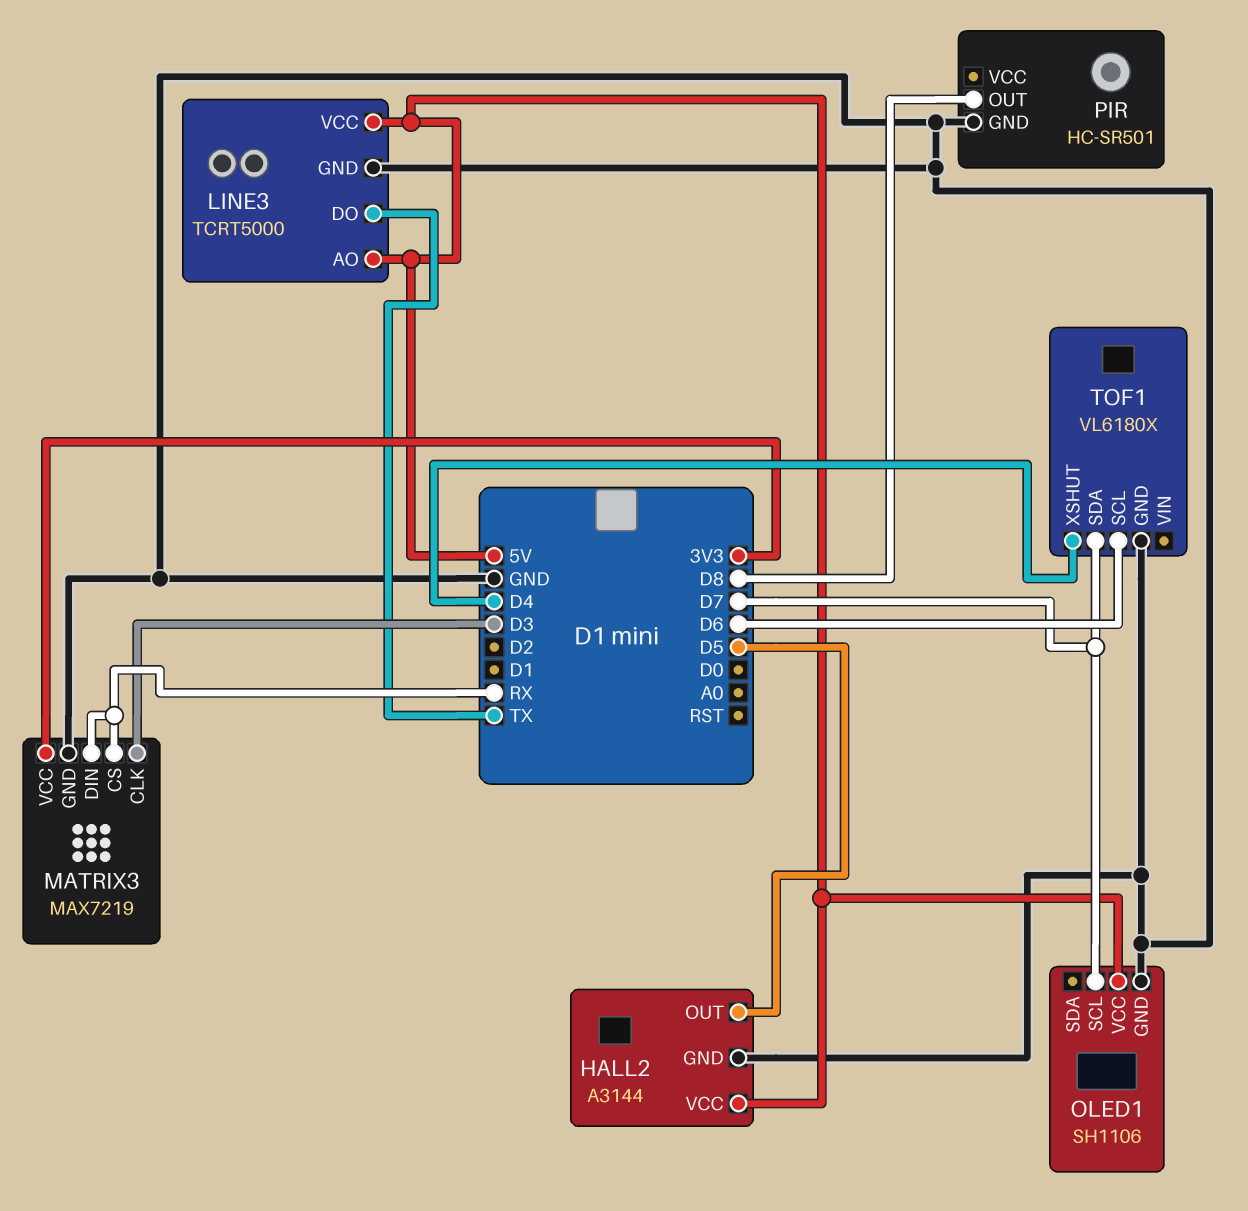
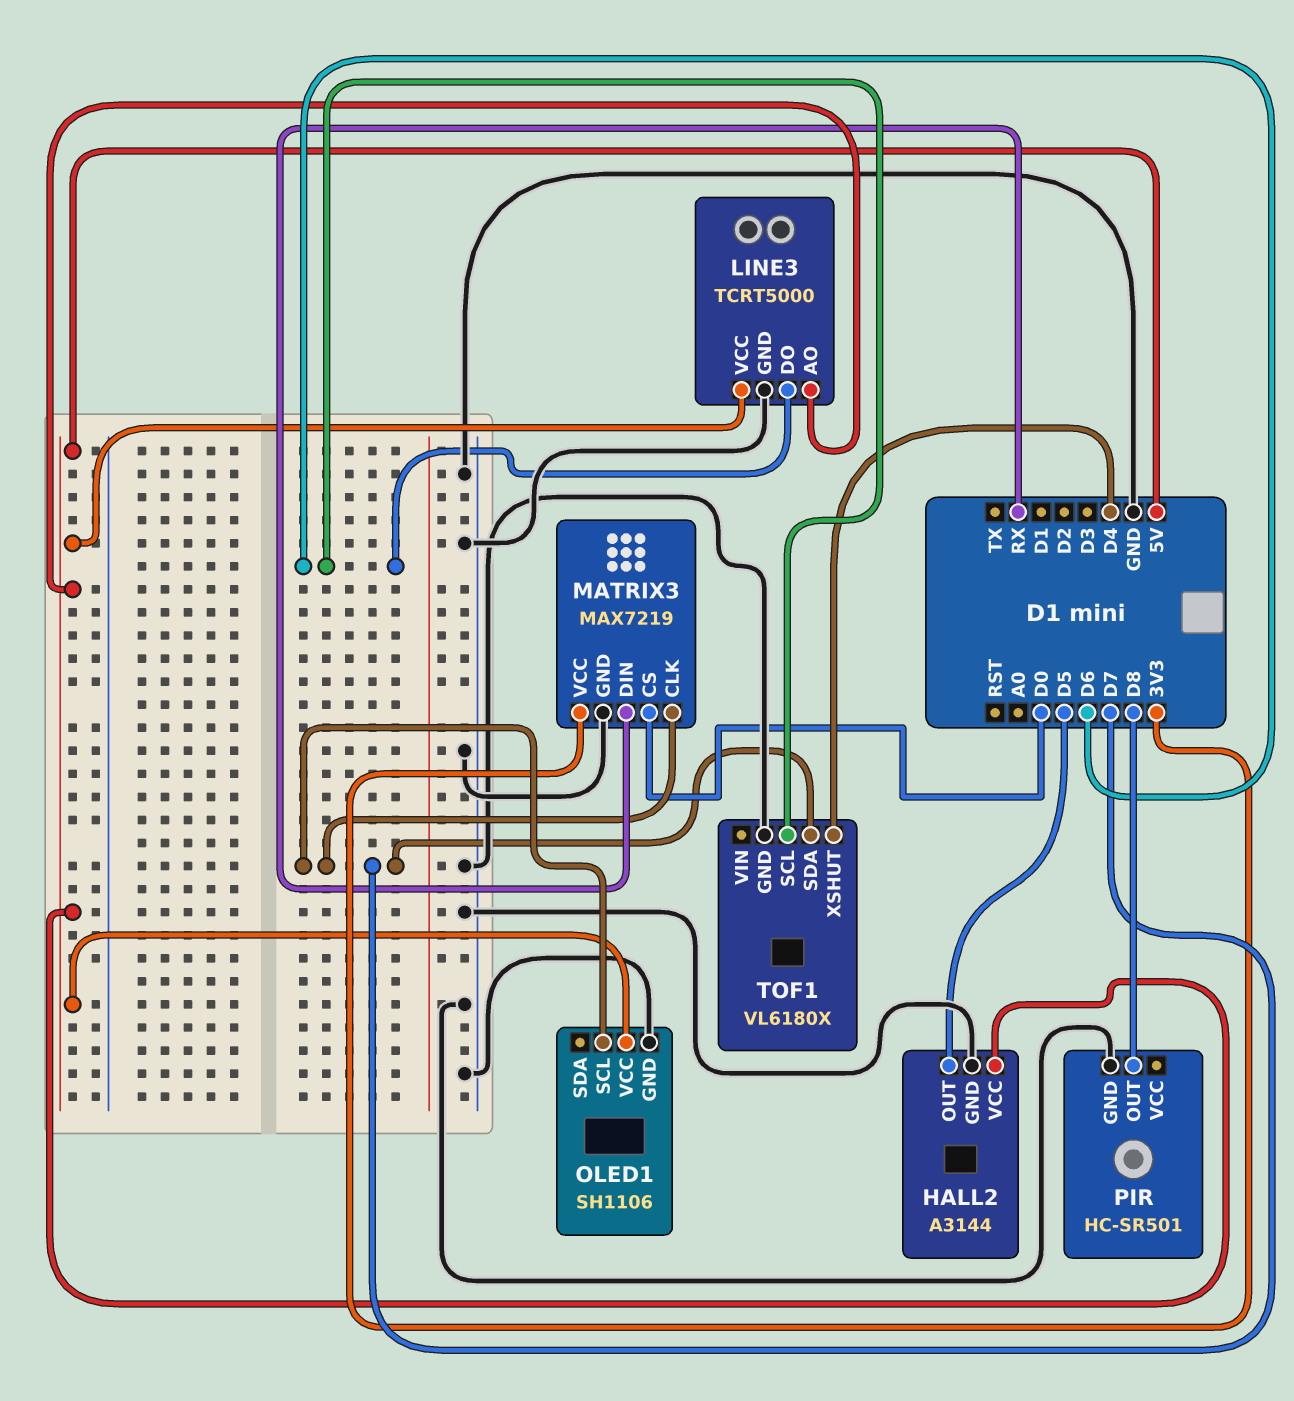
LINE3 pin DO: TX -> D6
MATRIX3 pin CLK: D3 -> D7
MATRIX3 pin CS: RX -> D0

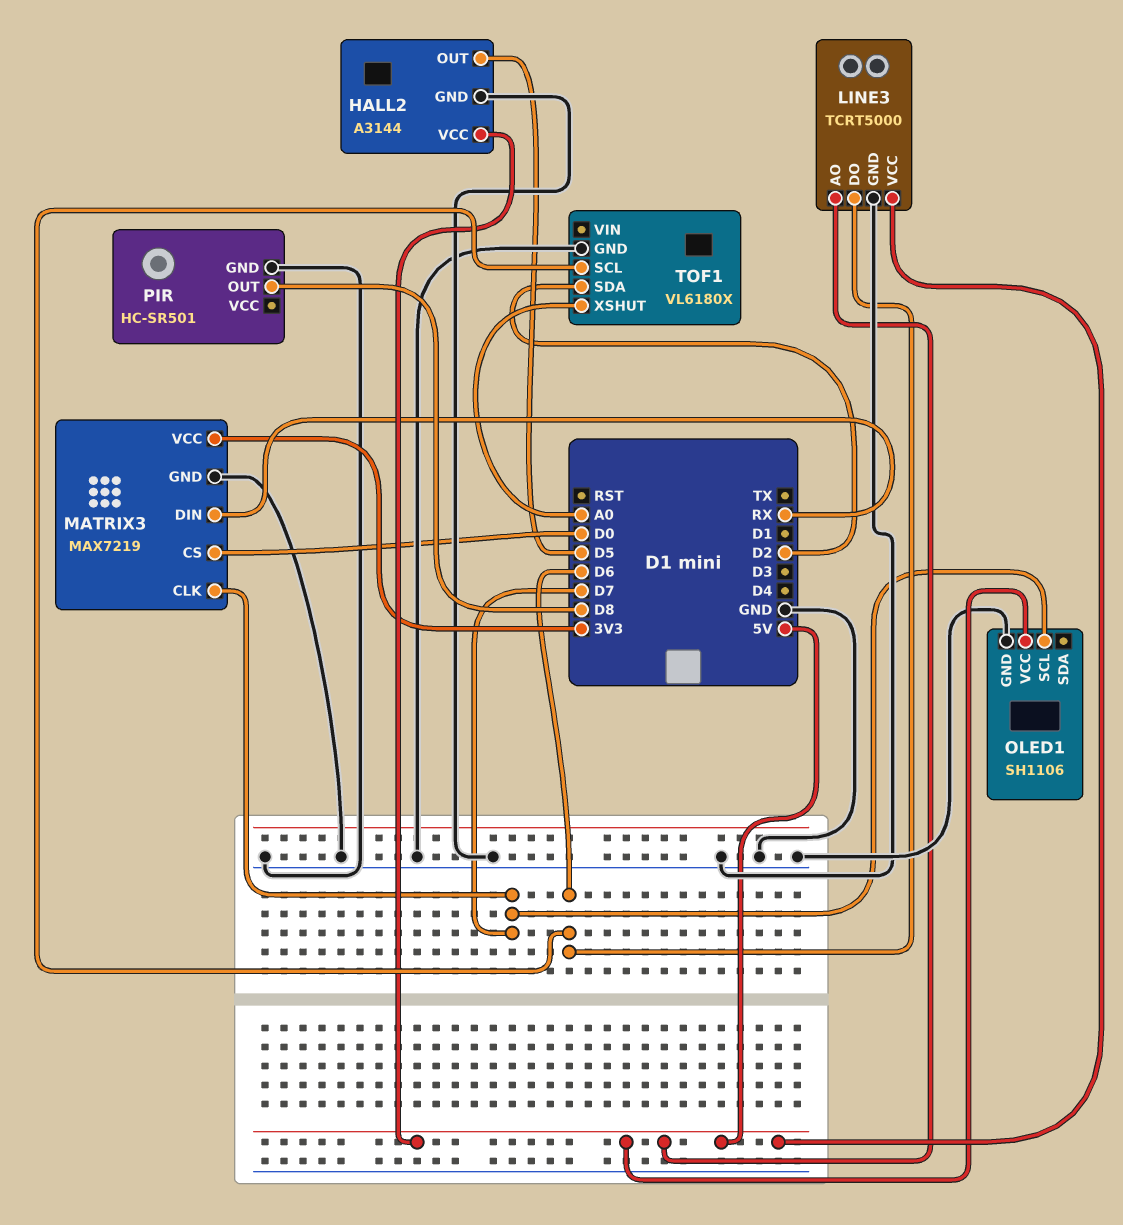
TOF1 pin SDA: D7 -> D2
TOF1 pin XSHUT: D4 -> A0

